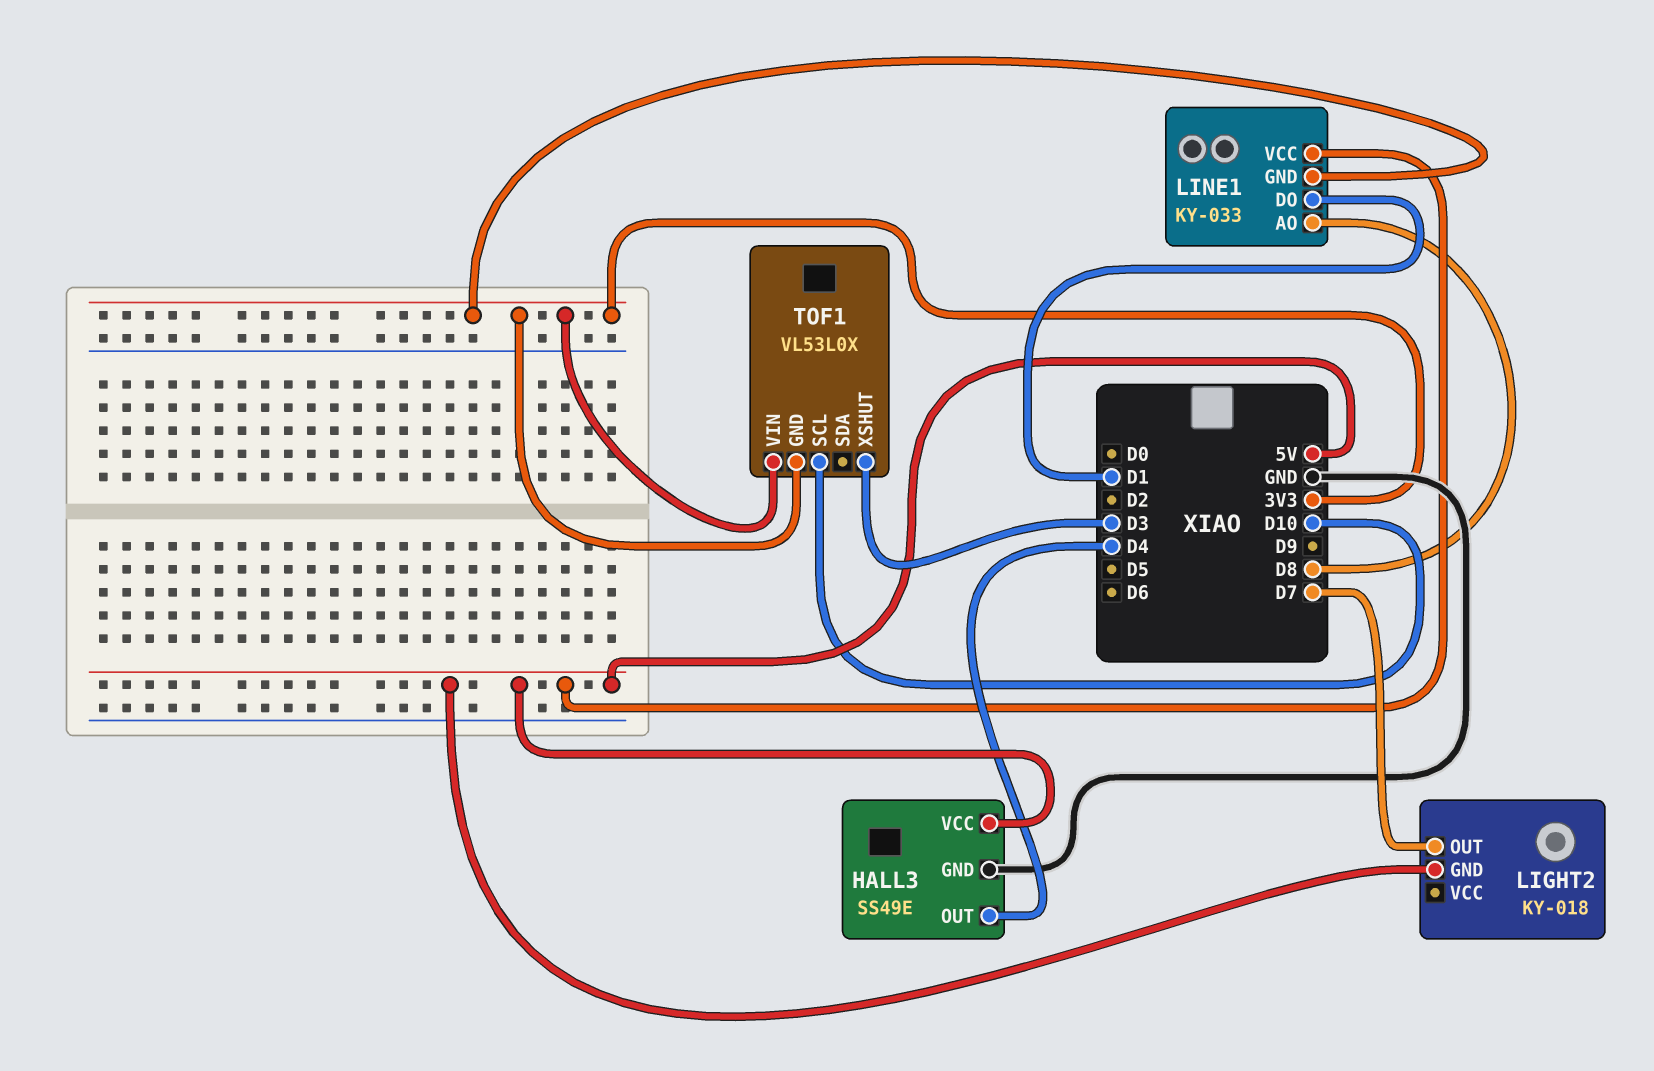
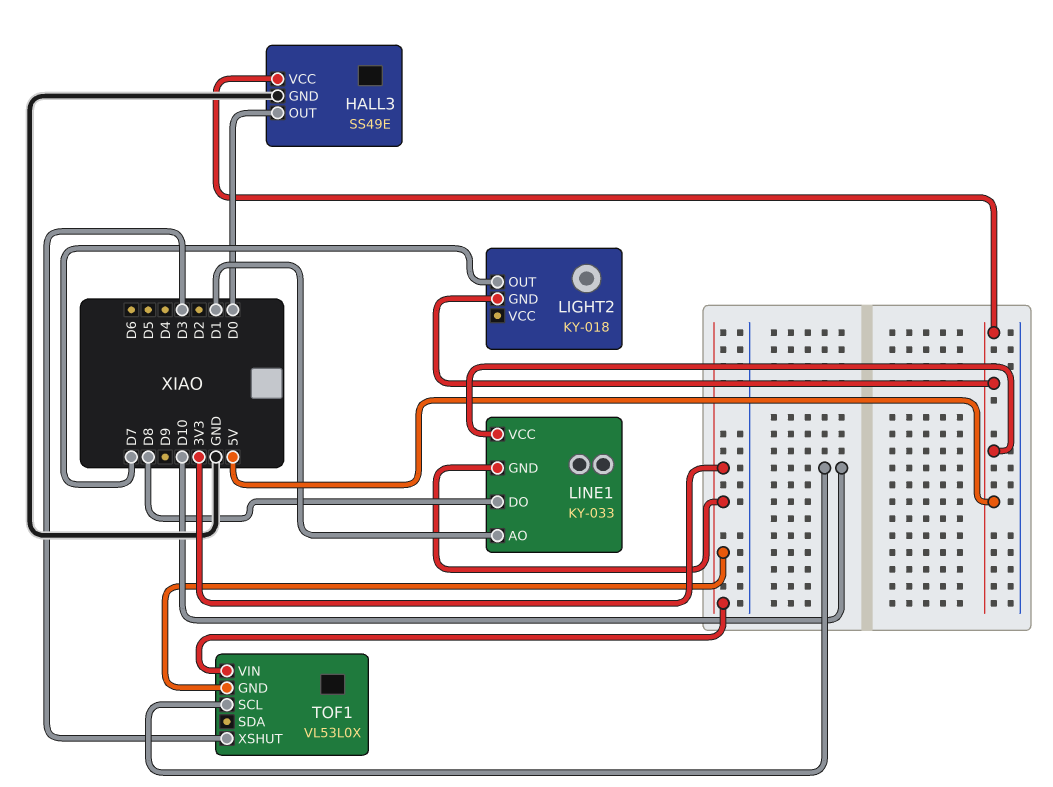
HALL3 pin OUT: D4 -> D0
LINE1 pin AO: D8 -> D1
LINE1 pin DO: D1 -> D8

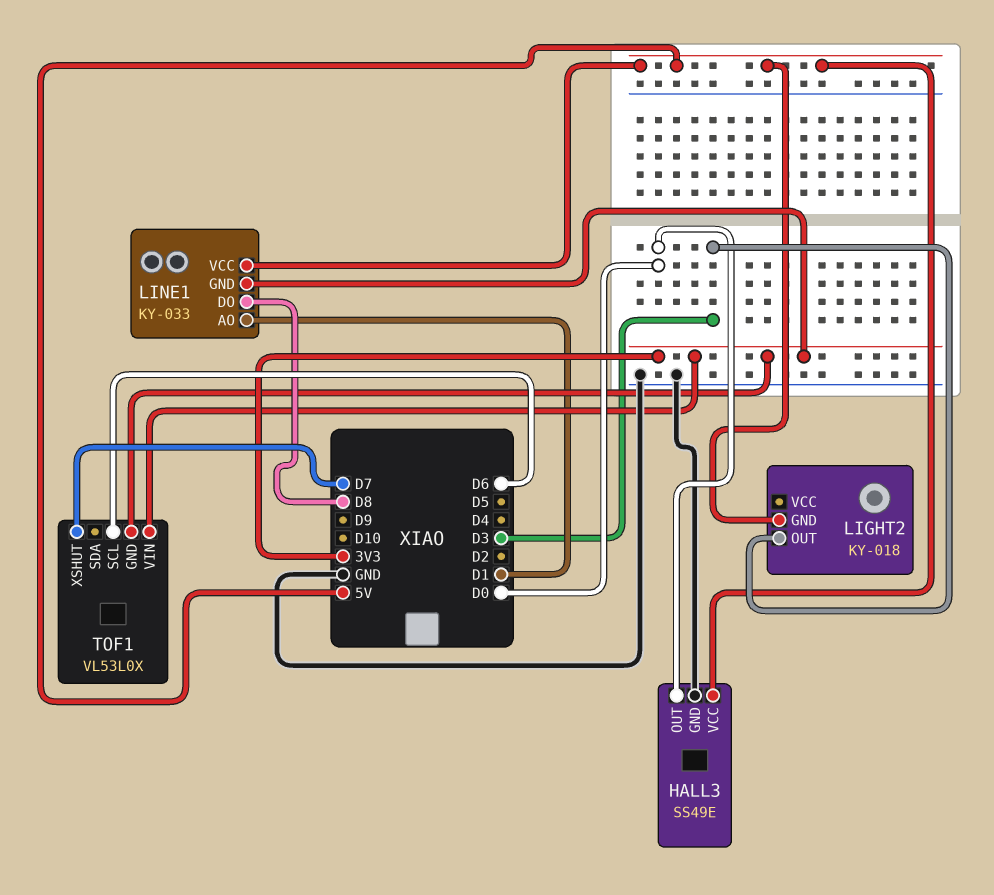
LIGHT2 pin OUT: D7 -> D3
TOF1 pin SCL: D10 -> D6
TOF1 pin XSHUT: D3 -> D7

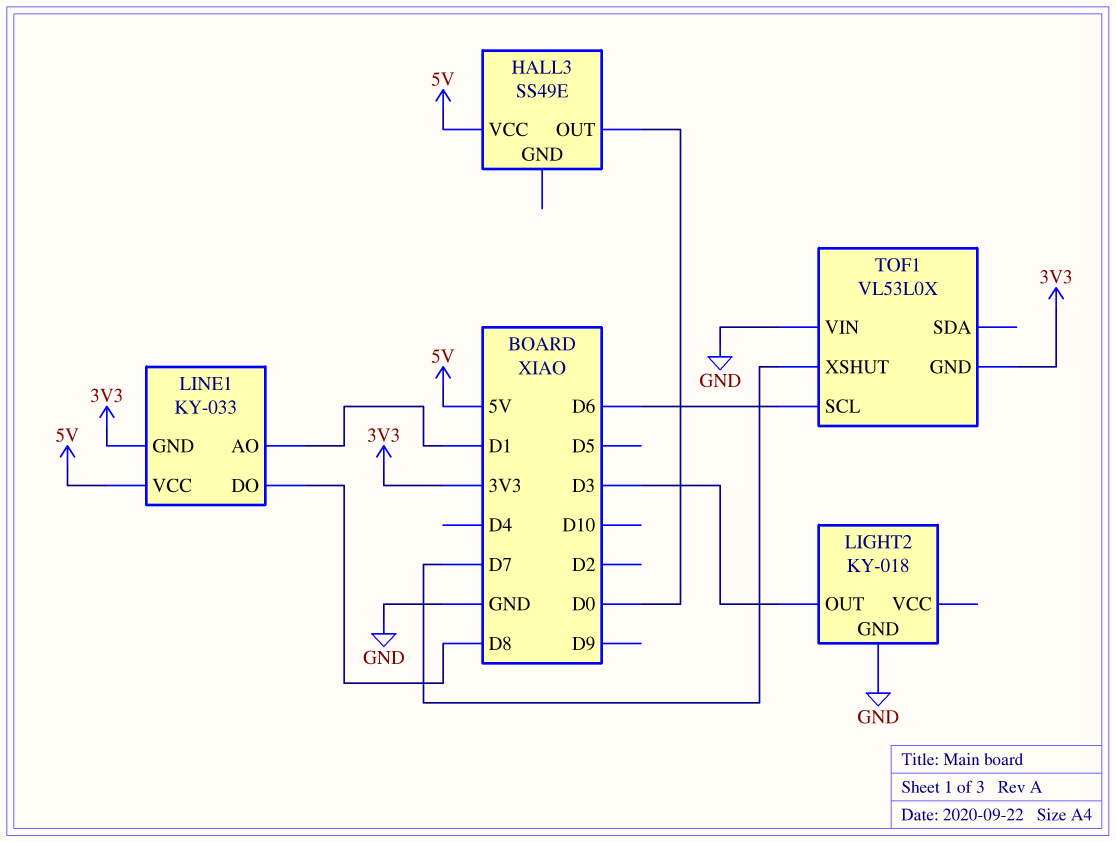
HALL3 pin GND: GND -> none
LIGHT2 pin GND: 5V -> GND
TOF1 pin VIN: 3V3 -> GND

